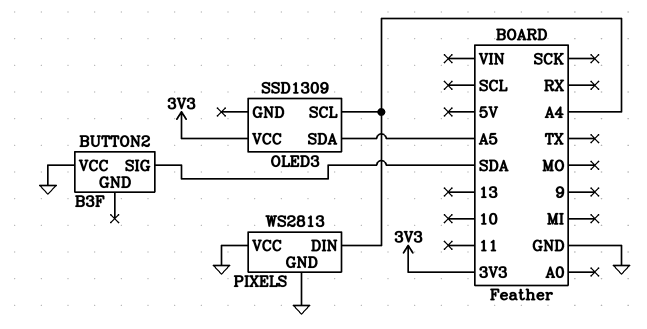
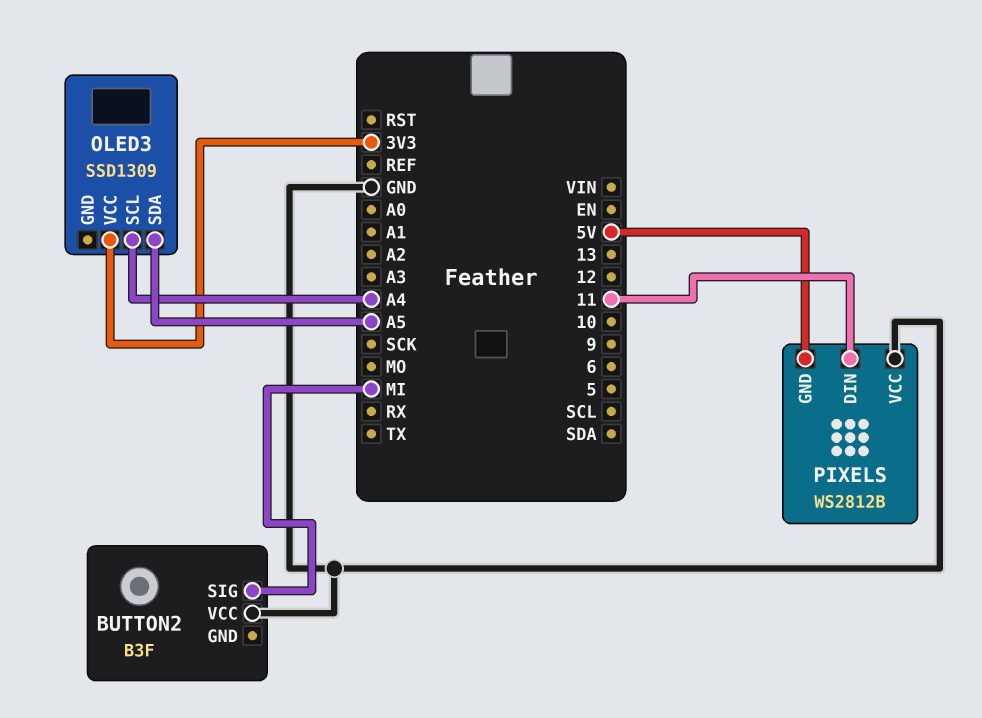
BUTTON2 pin SIG: SDA -> MI
PIXELS: WS2813 -> WS2812B
PIXELS pin DIN: A4 -> 11
PIXELS pin GND: GND -> 5V

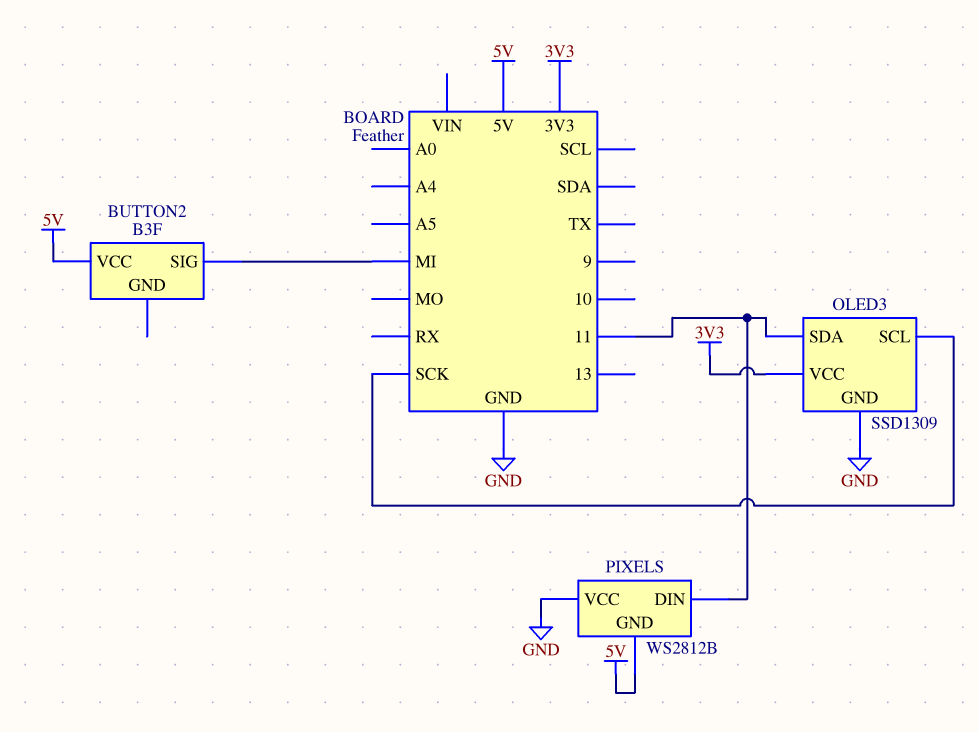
BUTTON2 pin VCC: GND -> 5V
OLED3 pin GND: none -> GND
OLED3 pin SCL: A4 -> SCK
OLED3 pin SDA: A5 -> 11

